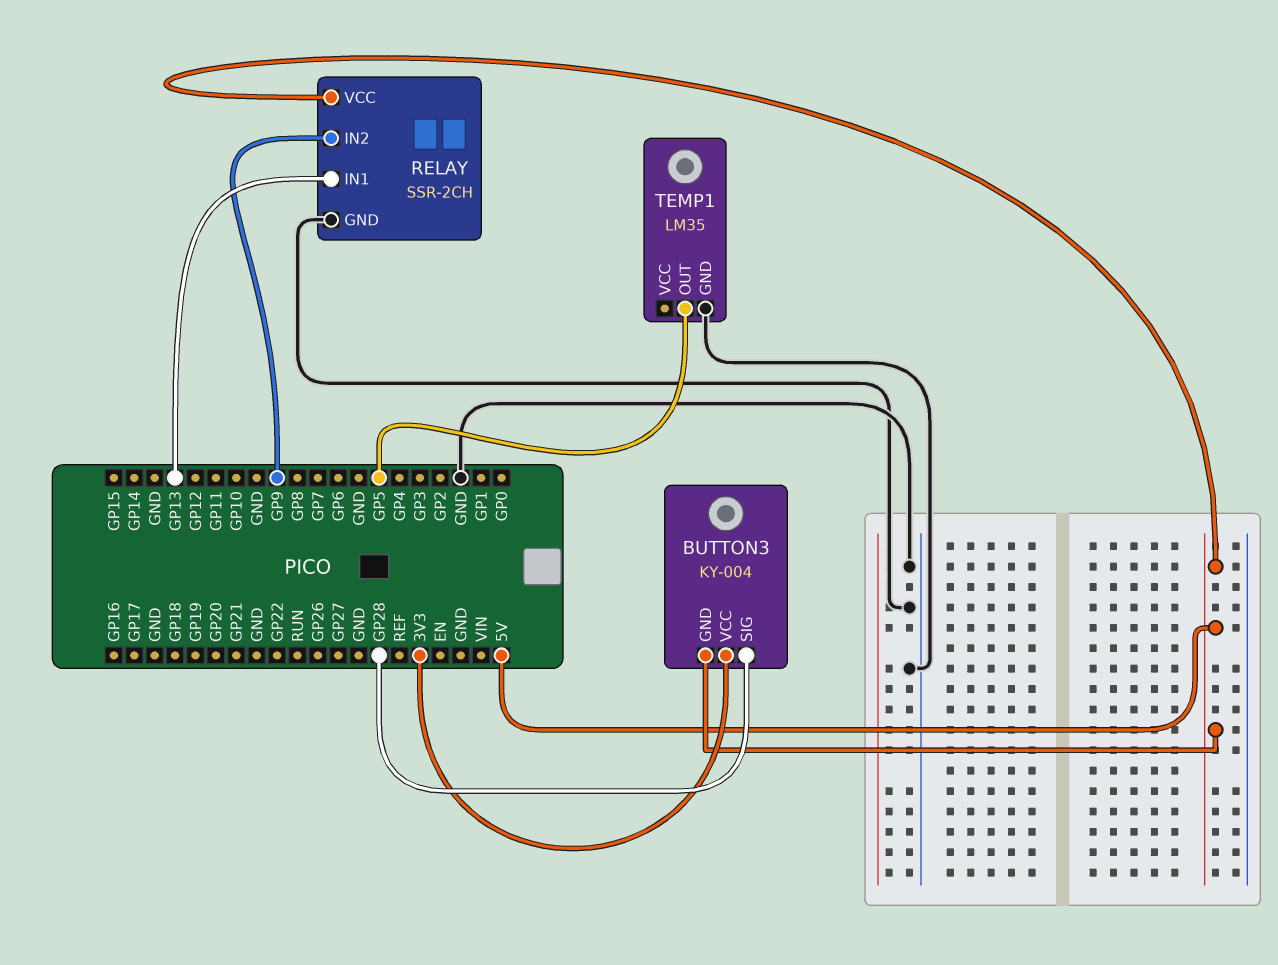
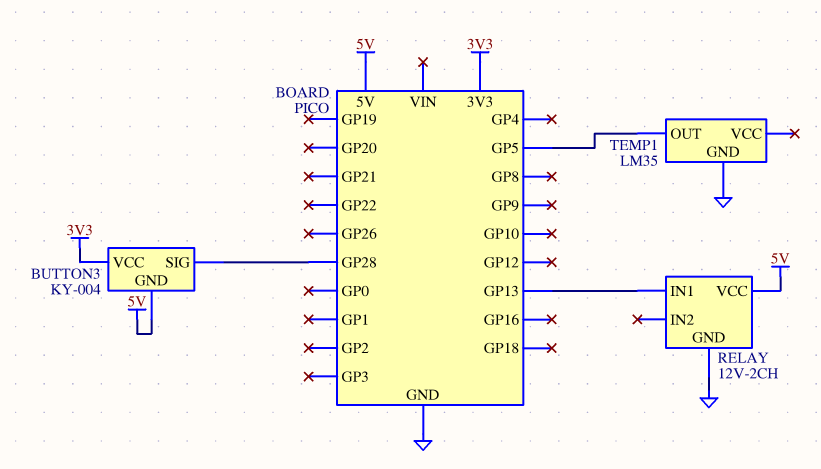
RELAY: SSR-2CH -> 12V-2CH
RELAY pin IN2: GP9 -> none

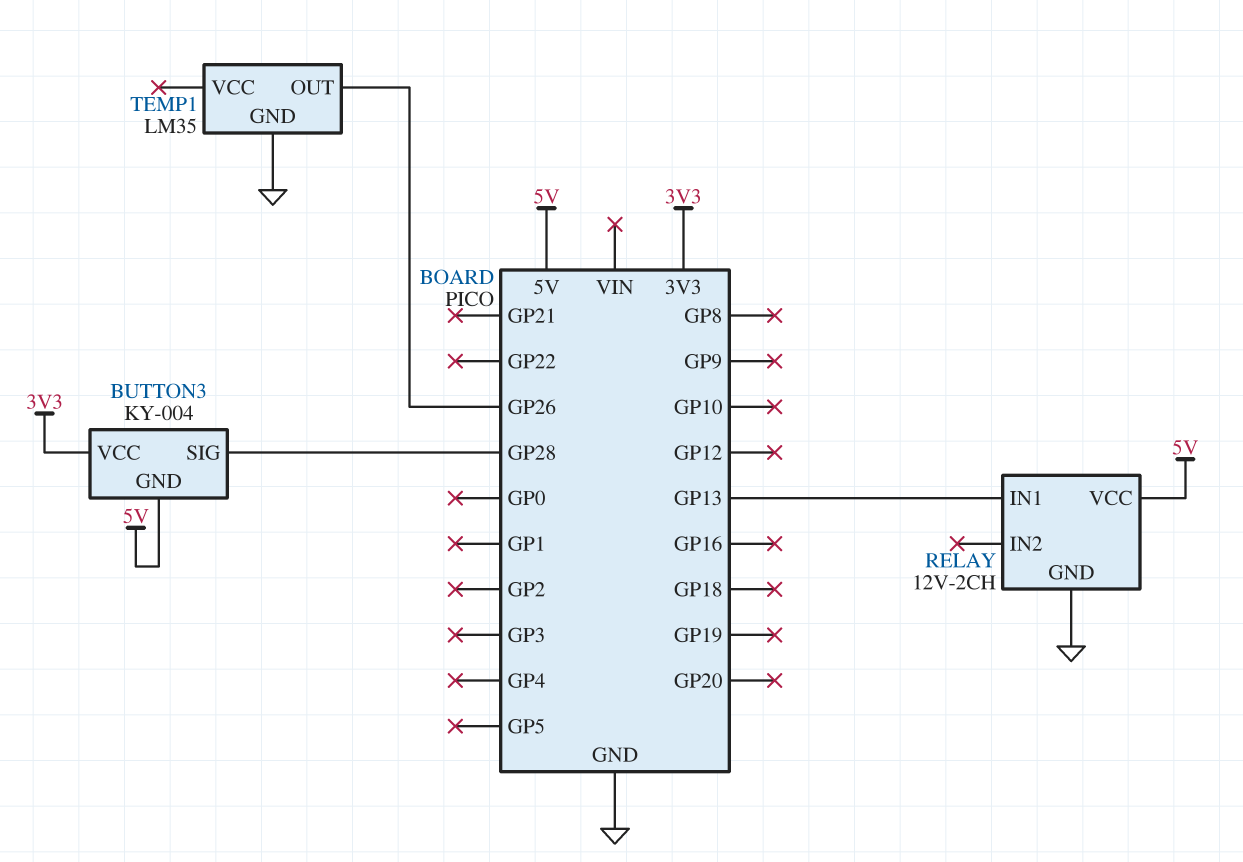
TEMP1 pin OUT: GP5 -> GP26

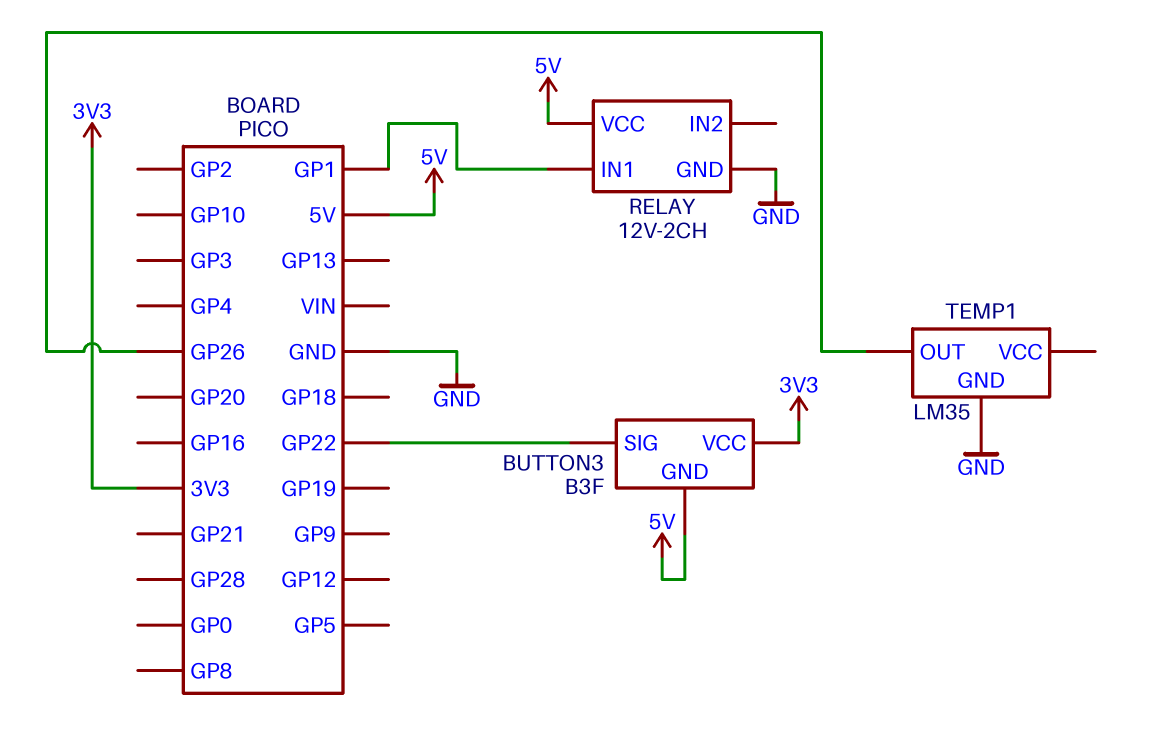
BUTTON3: KY-004 -> B3F
BUTTON3 pin SIG: GP28 -> GP22
RELAY pin IN1: GP13 -> GP1

